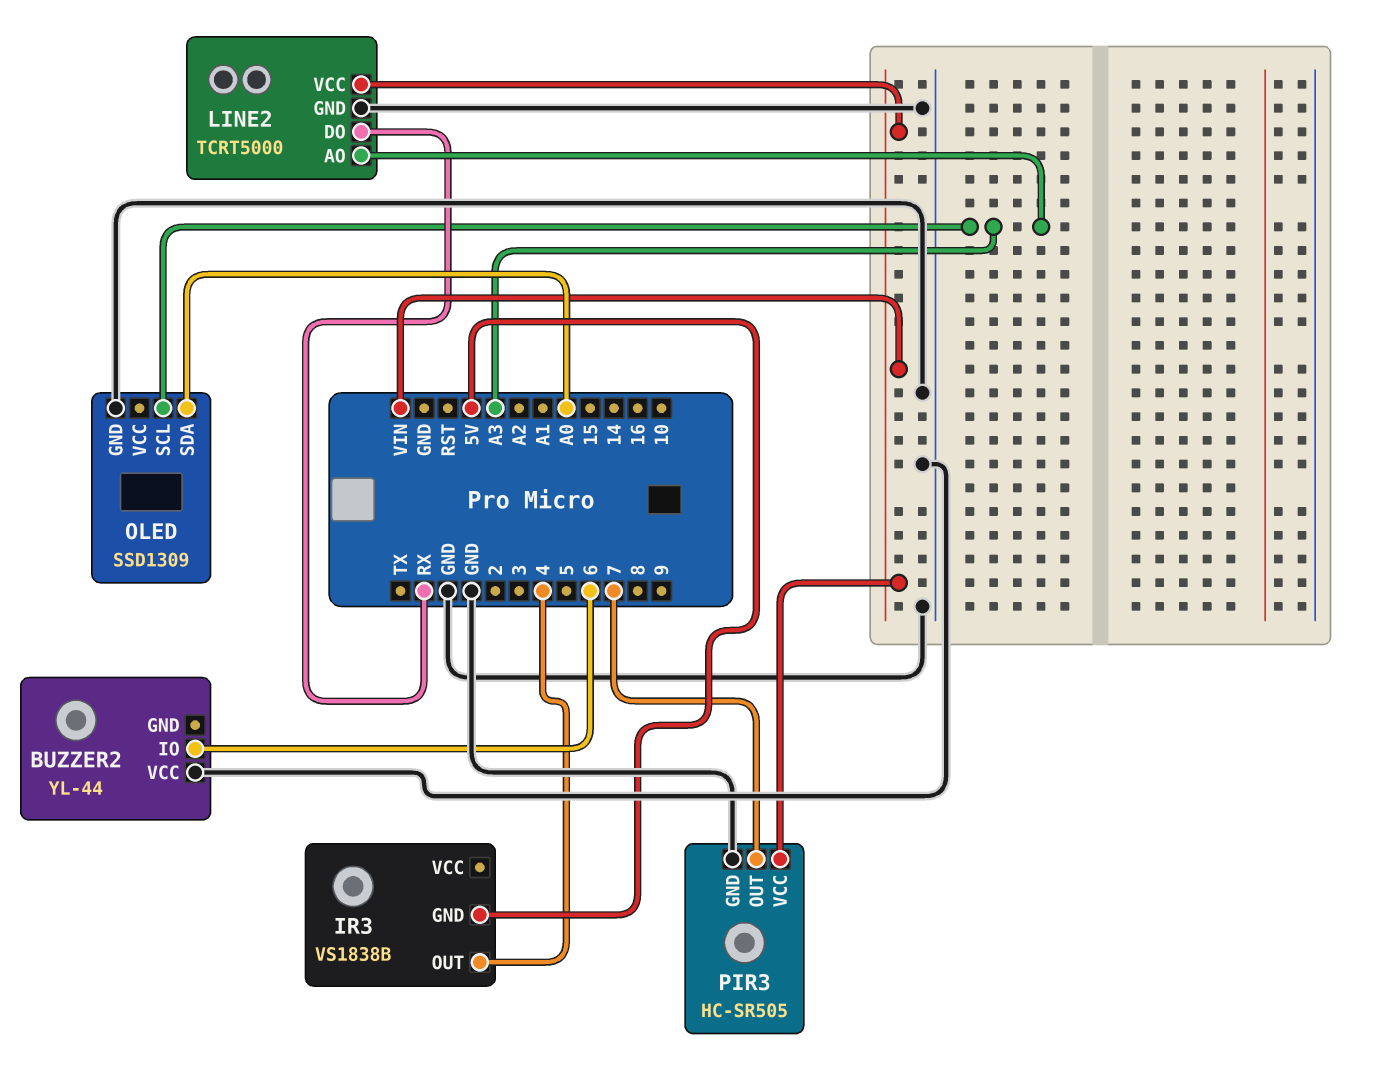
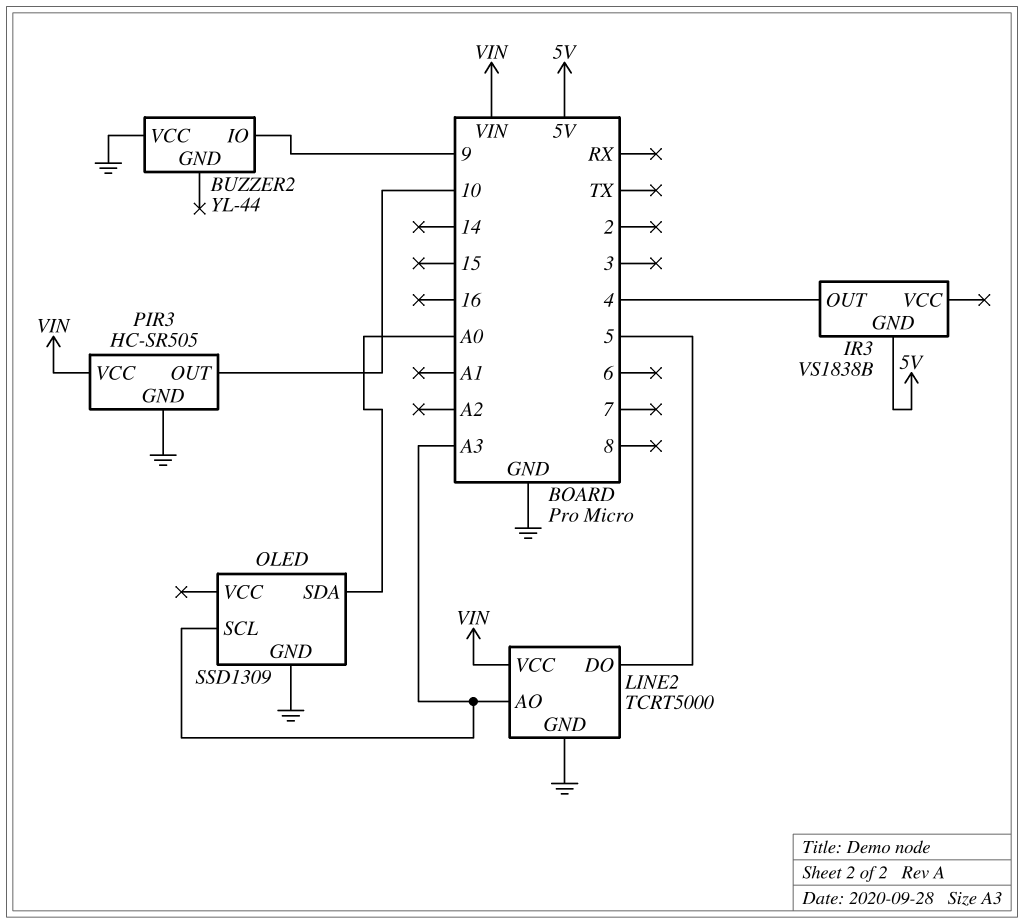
BUZZER2 pin IO: 6 -> 9
LINE2 pin DO: RX -> 5
PIR3 pin OUT: 7 -> 10

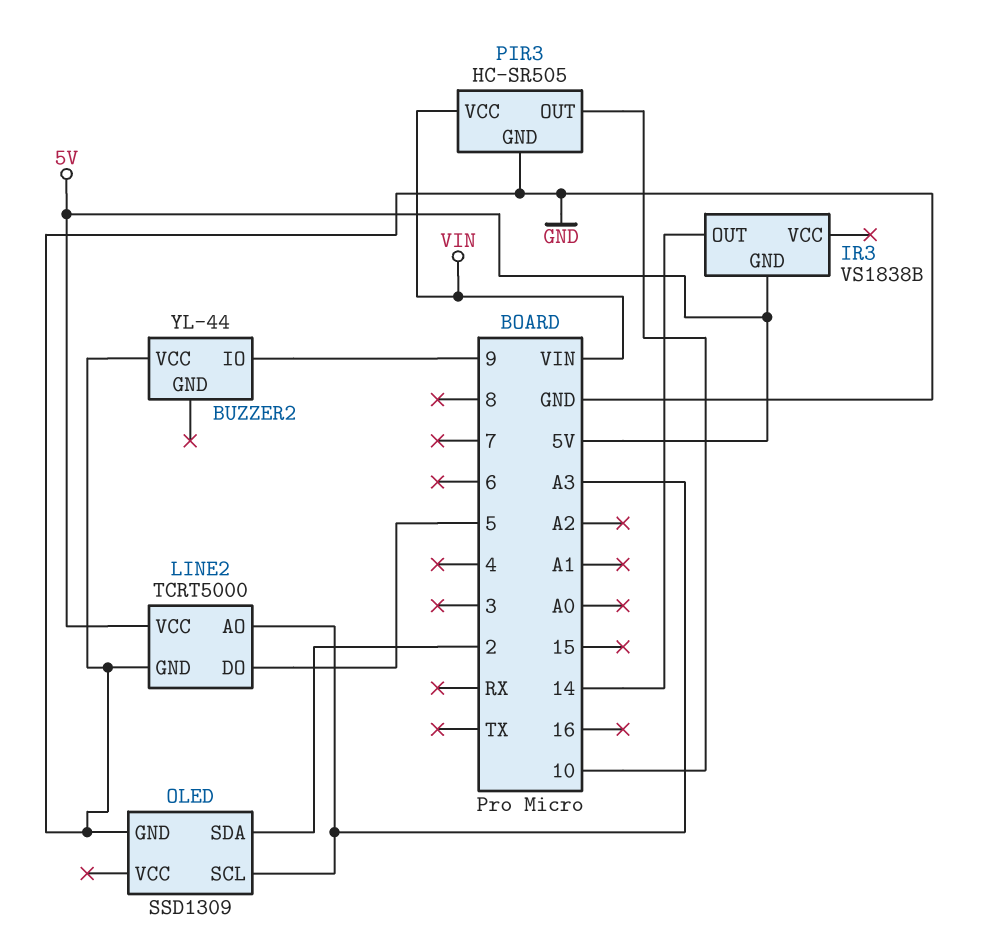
IR3 pin OUT: 4 -> 14
LINE2 pin VCC: VIN -> 5V
OLED pin SDA: A0 -> 2

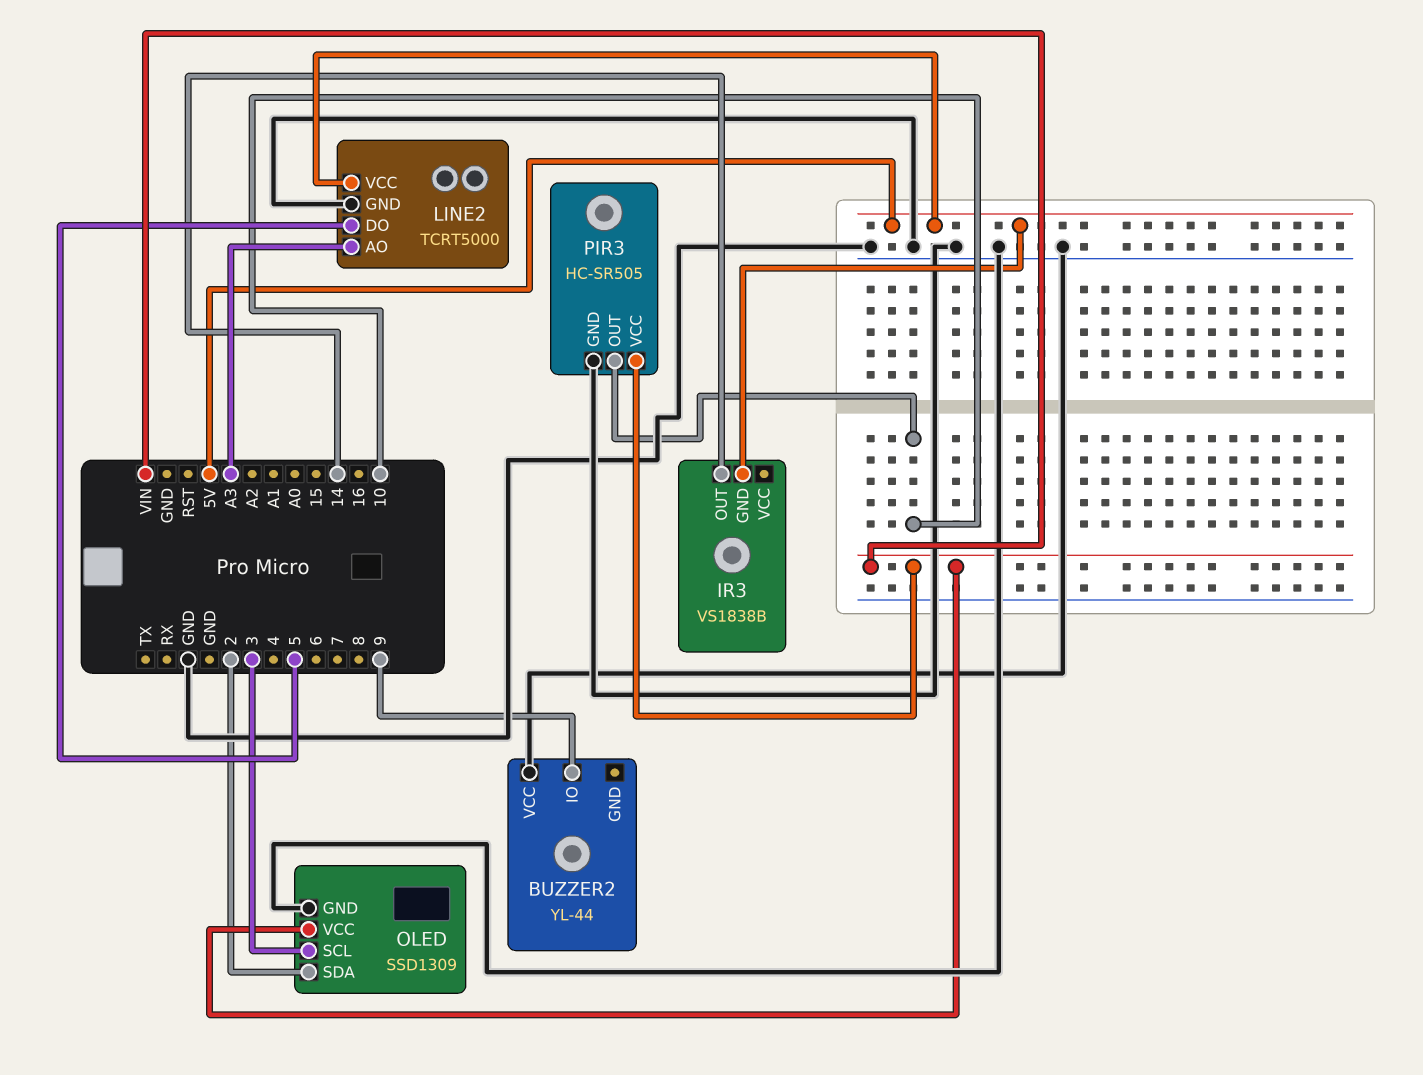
OLED pin SCL: A3 -> 3
OLED pin VCC: none -> VIN

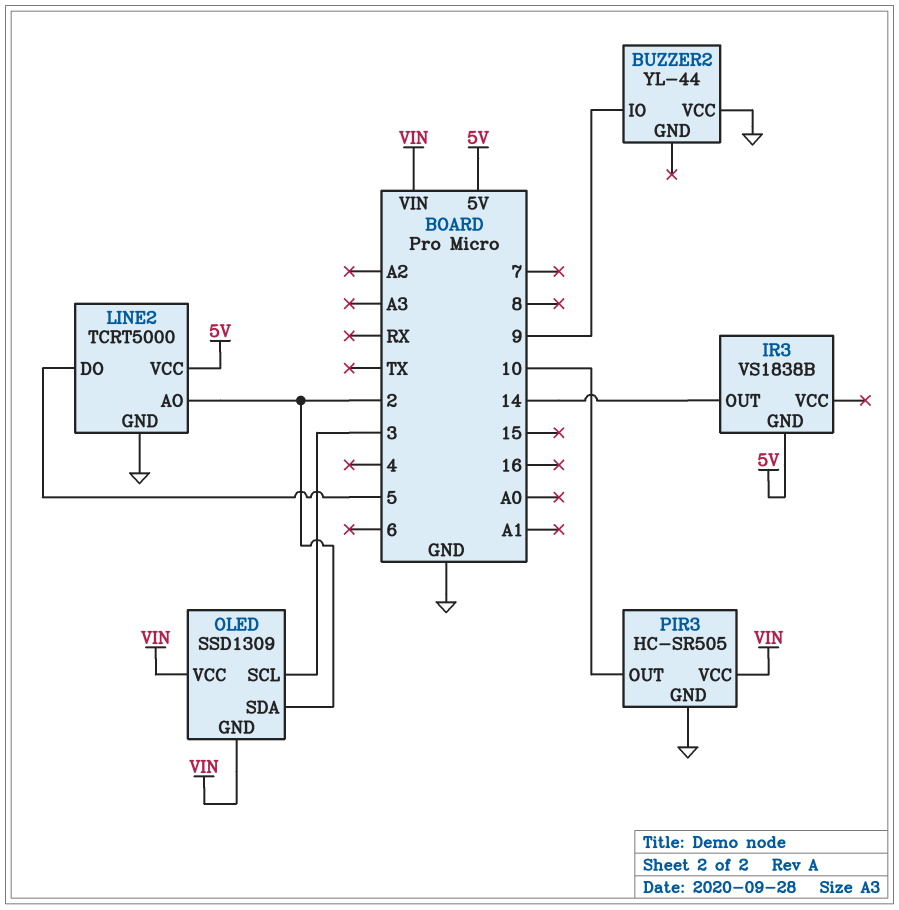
LINE2 pin AO: A3 -> 2
OLED pin GND: GND -> VIN

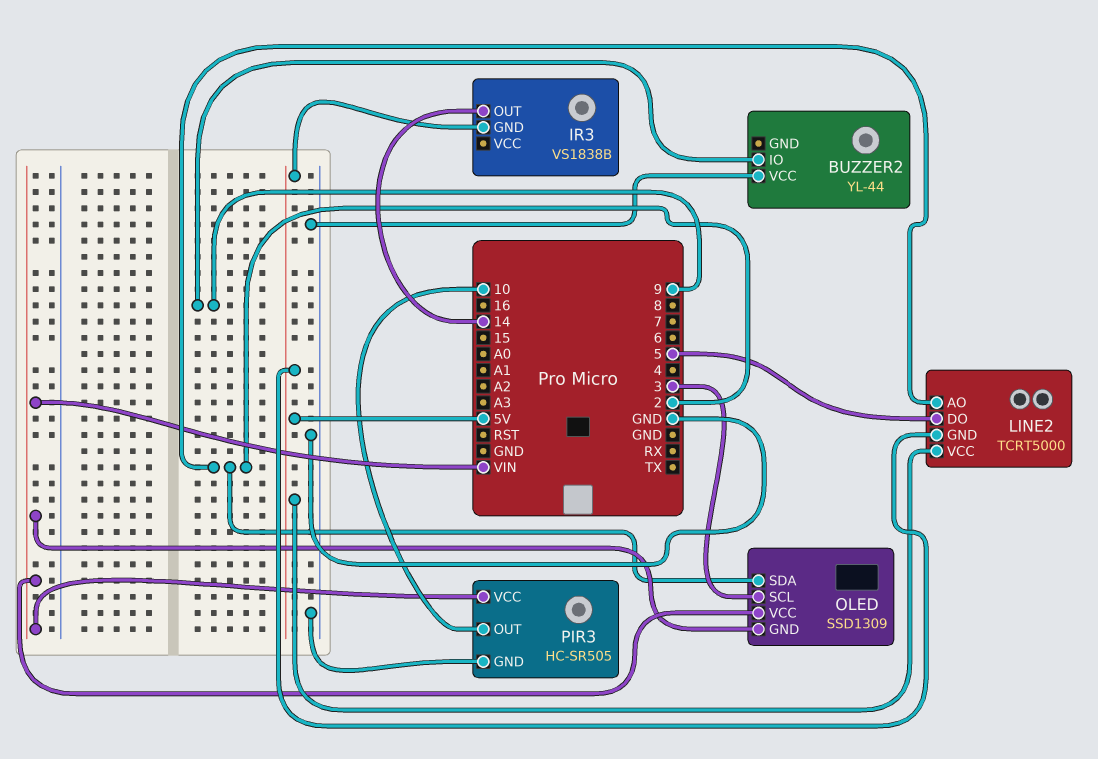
LINE2 pin GND: GND -> 5V

